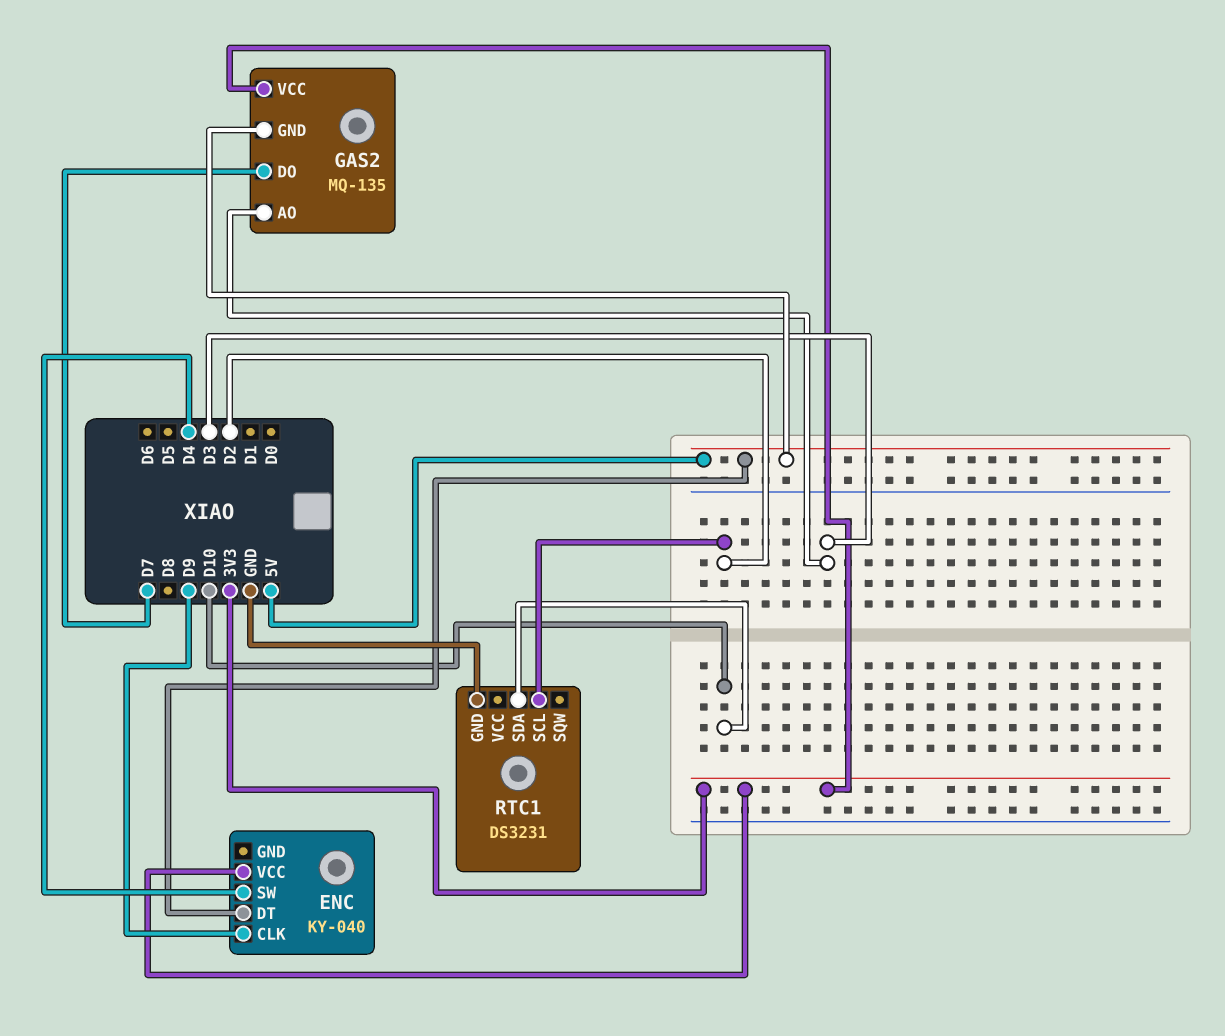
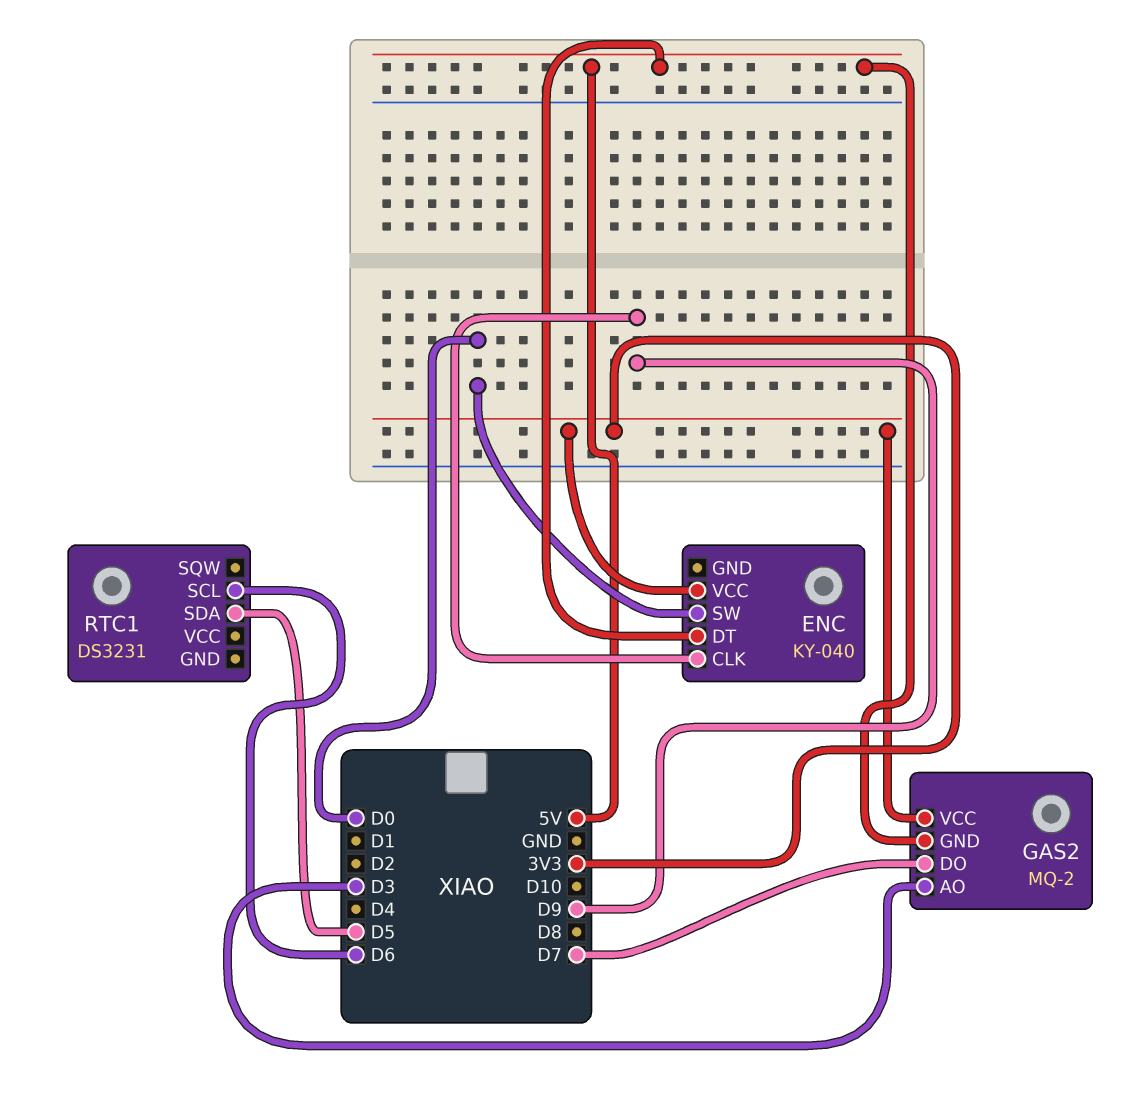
ENC pin SW: D4 -> D0
GAS2: MQ-135 -> MQ-2
RTC1 pin GND: GND -> none
RTC1 pin SCL: D2 -> D6
RTC1 pin SDA: D10 -> D5

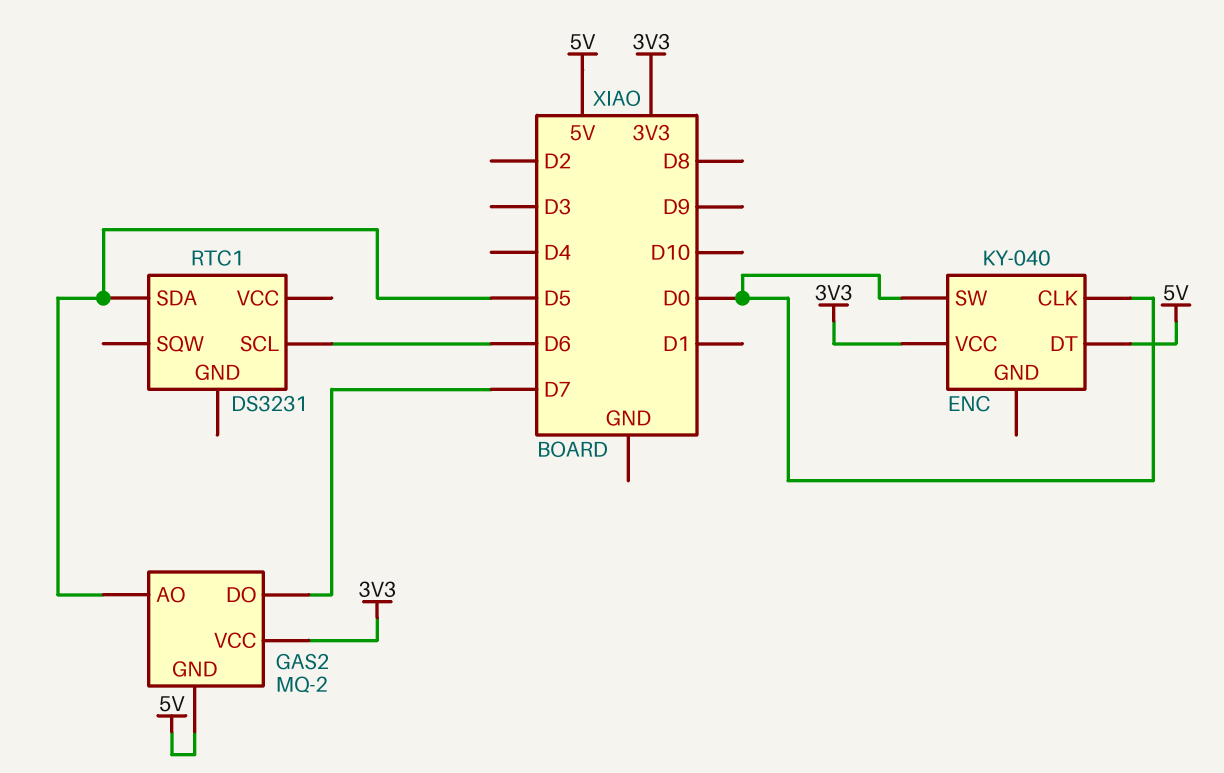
ENC pin CLK: D9 -> D0
GAS2 pin AO: D3 -> D5

